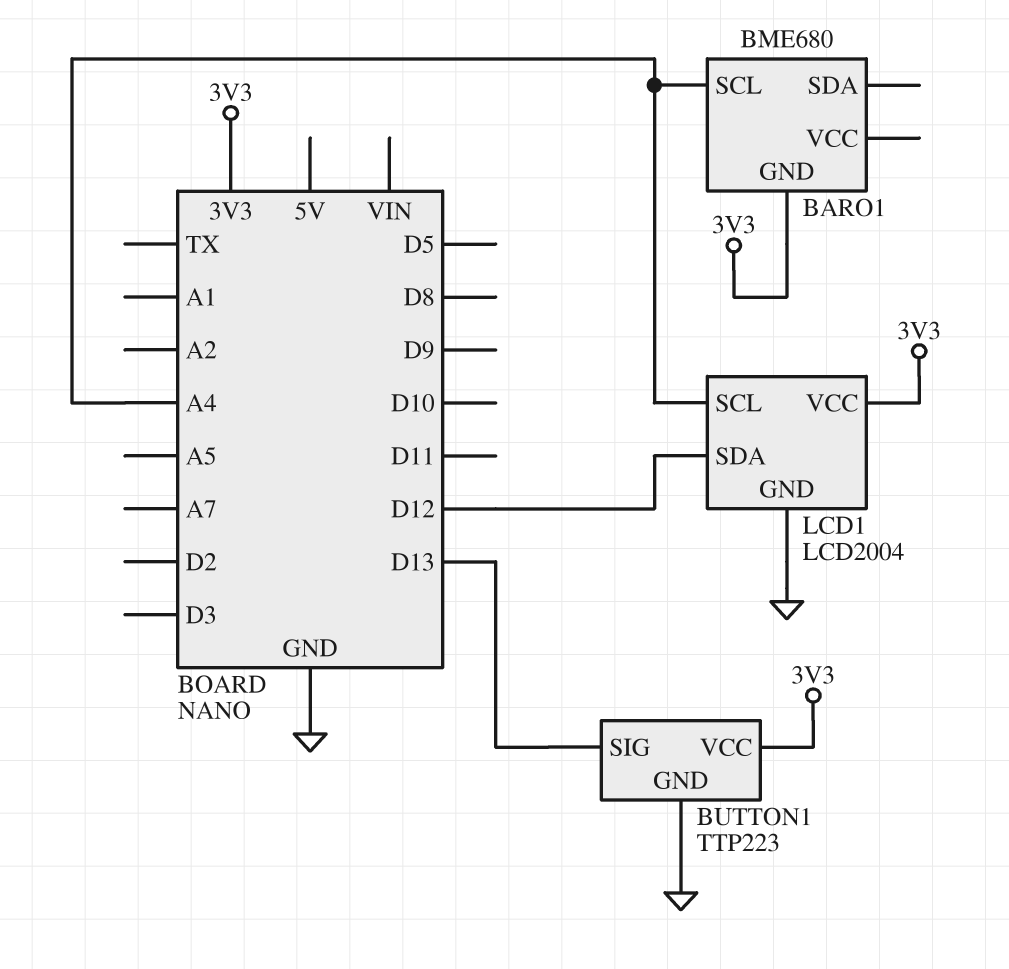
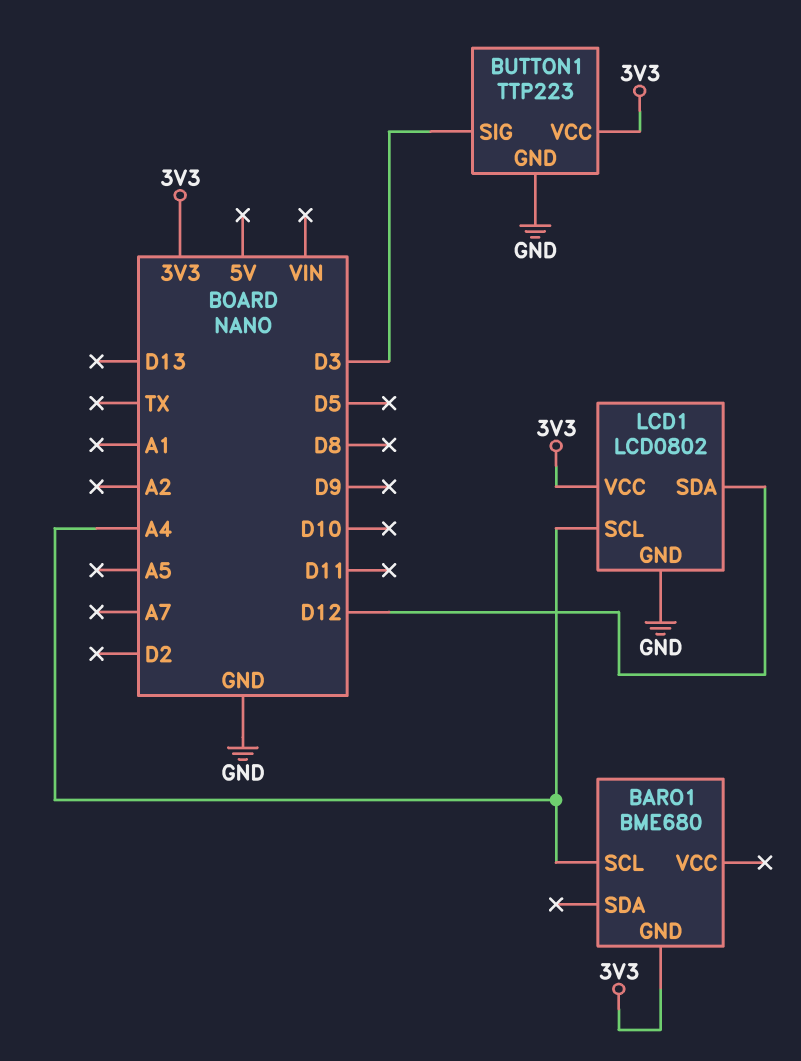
BUTTON1 pin SIG: D13 -> D3
LCD1: LCD2004 -> LCD0802

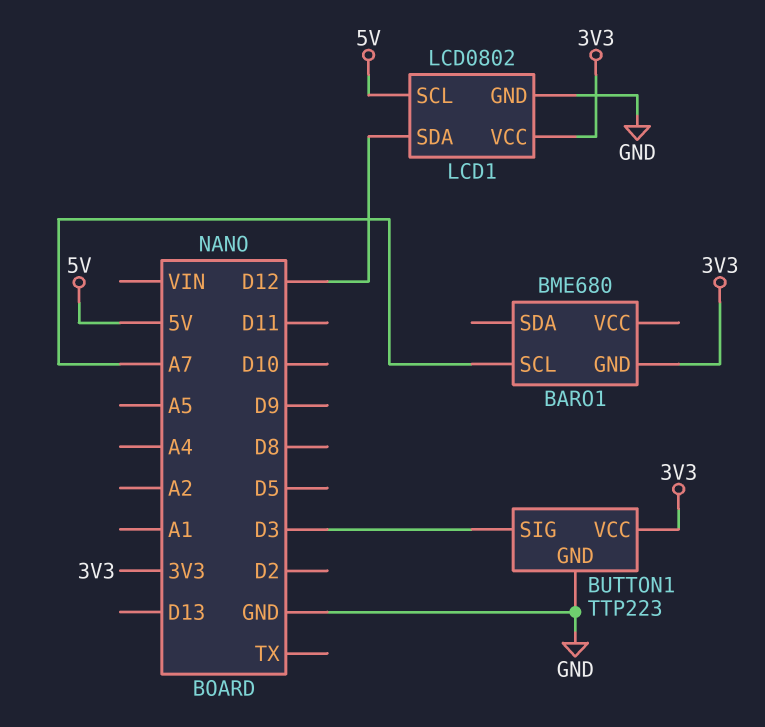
BARO1 pin SCL: A4 -> A7
LCD1 pin SCL: A4 -> 5V

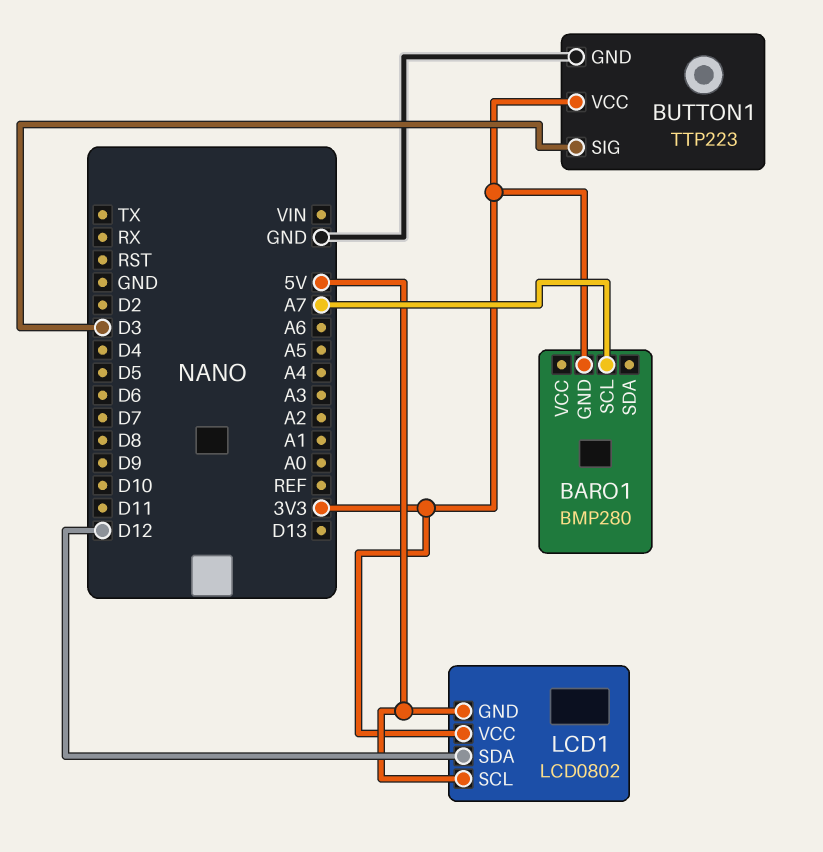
BARO1: BME680 -> BMP280
LCD1 pin GND: GND -> 5V

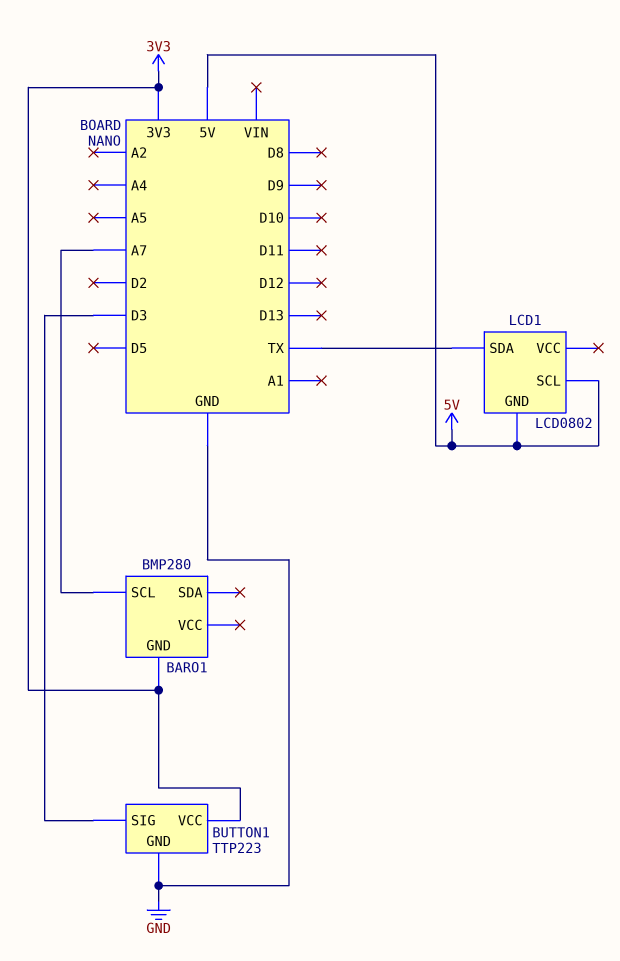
LCD1 pin SDA: D12 -> TX
LCD1 pin VCC: 3V3 -> none

